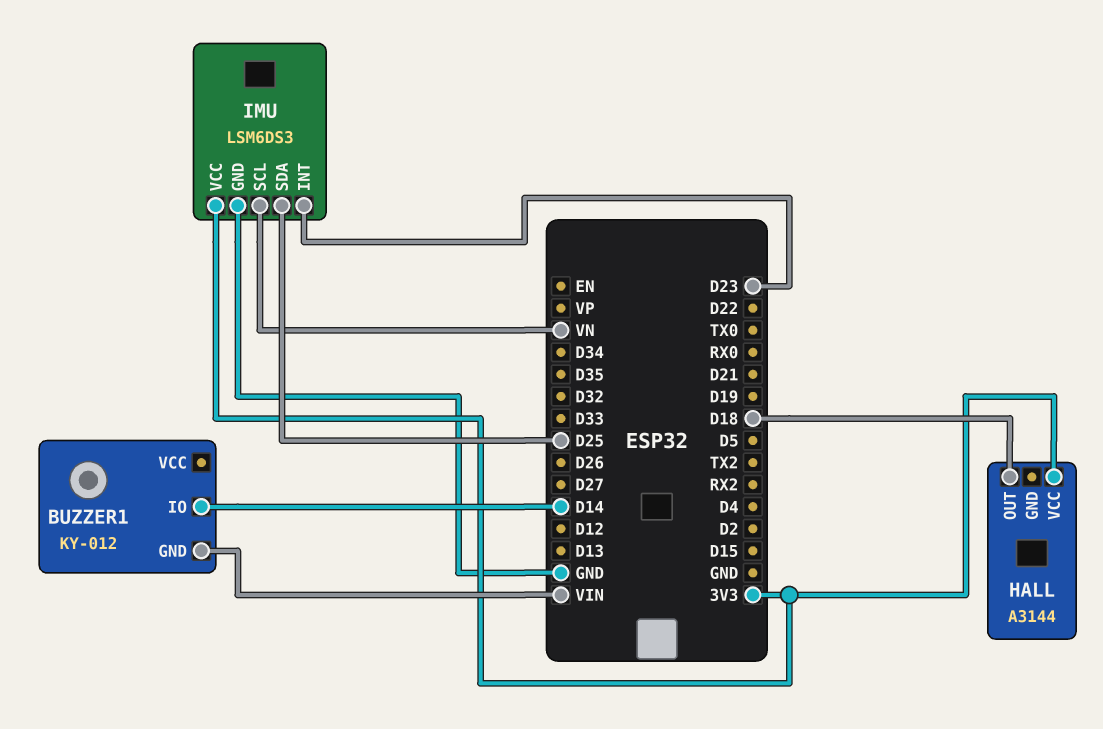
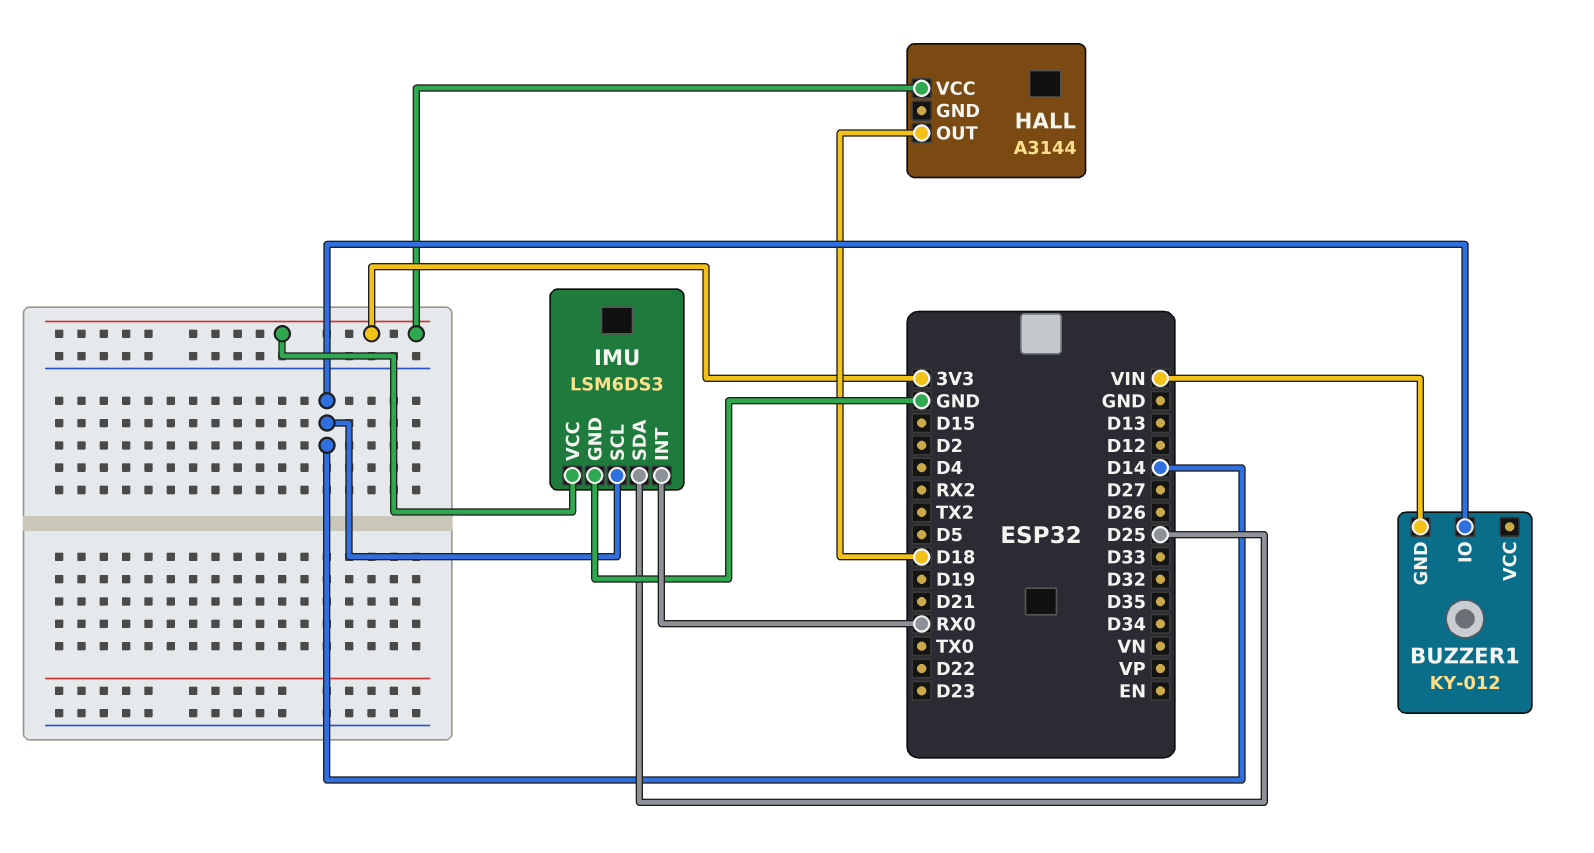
IMU pin INT: D23 -> RX0
IMU pin SCL: VN -> D14

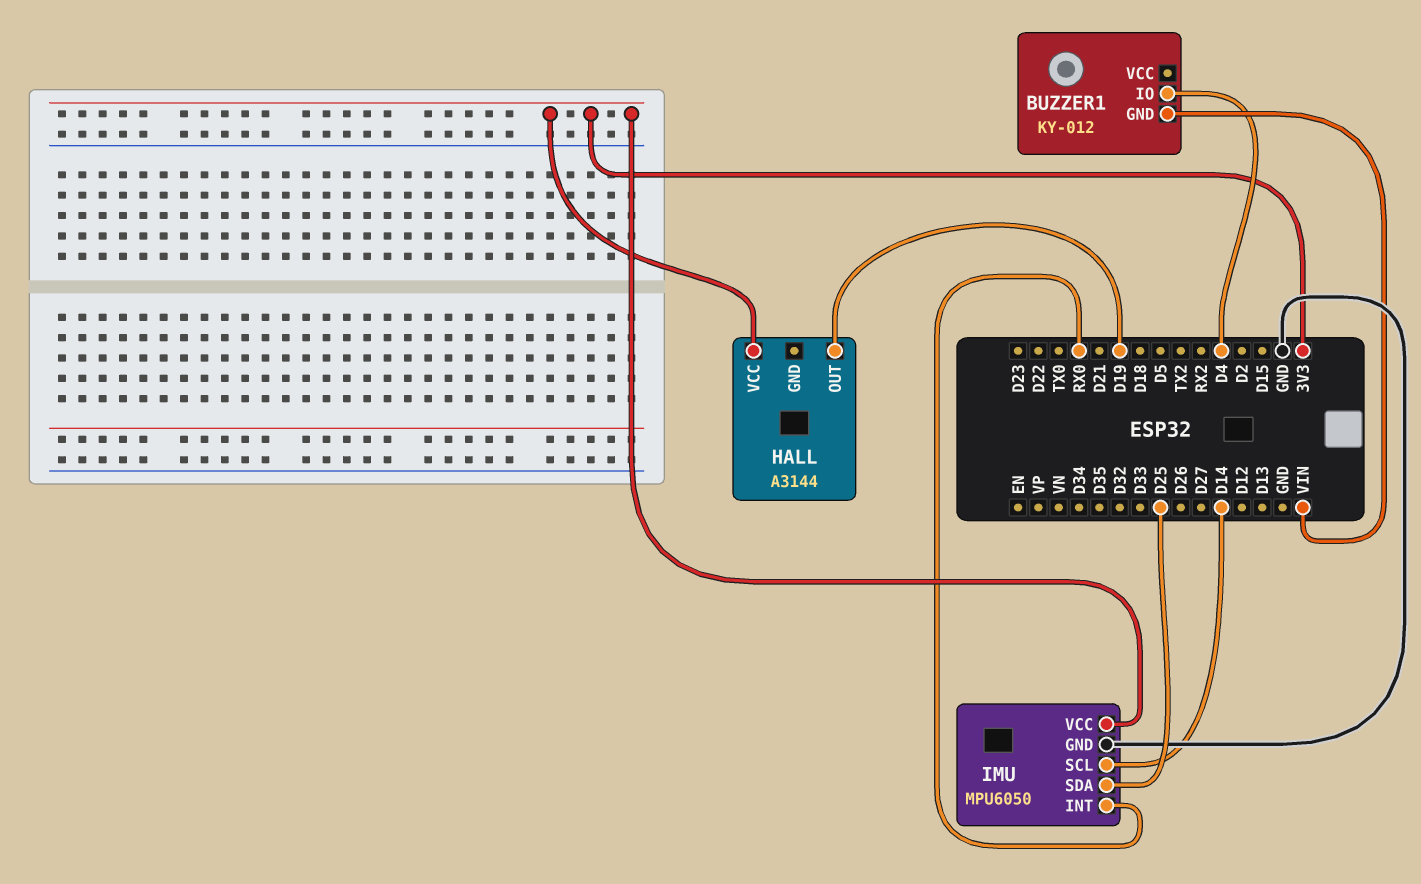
BUZZER1 pin IO: D14 -> D4
HALL pin OUT: D18 -> D19
IMU: LSM6DS3 -> MPU6050

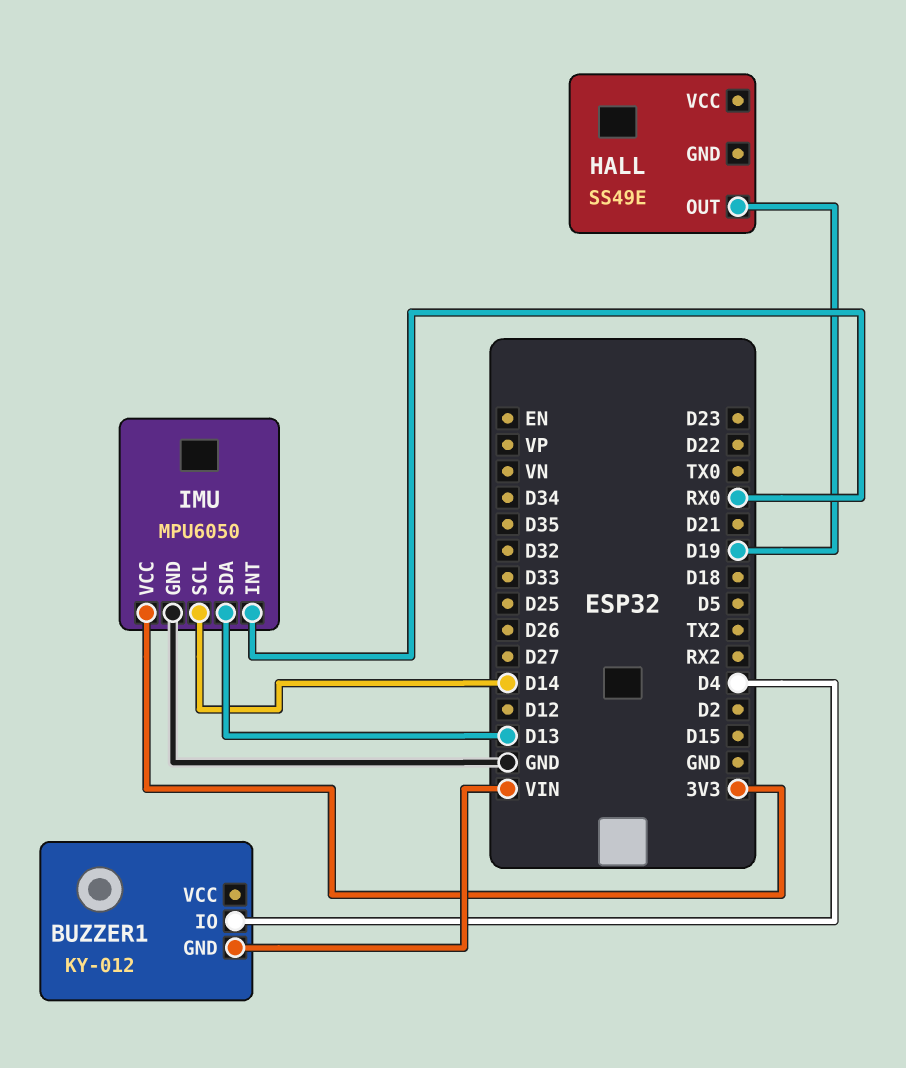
HALL: A3144 -> SS49E
HALL pin VCC: 3V3 -> none
IMU pin SDA: D25 -> D13

